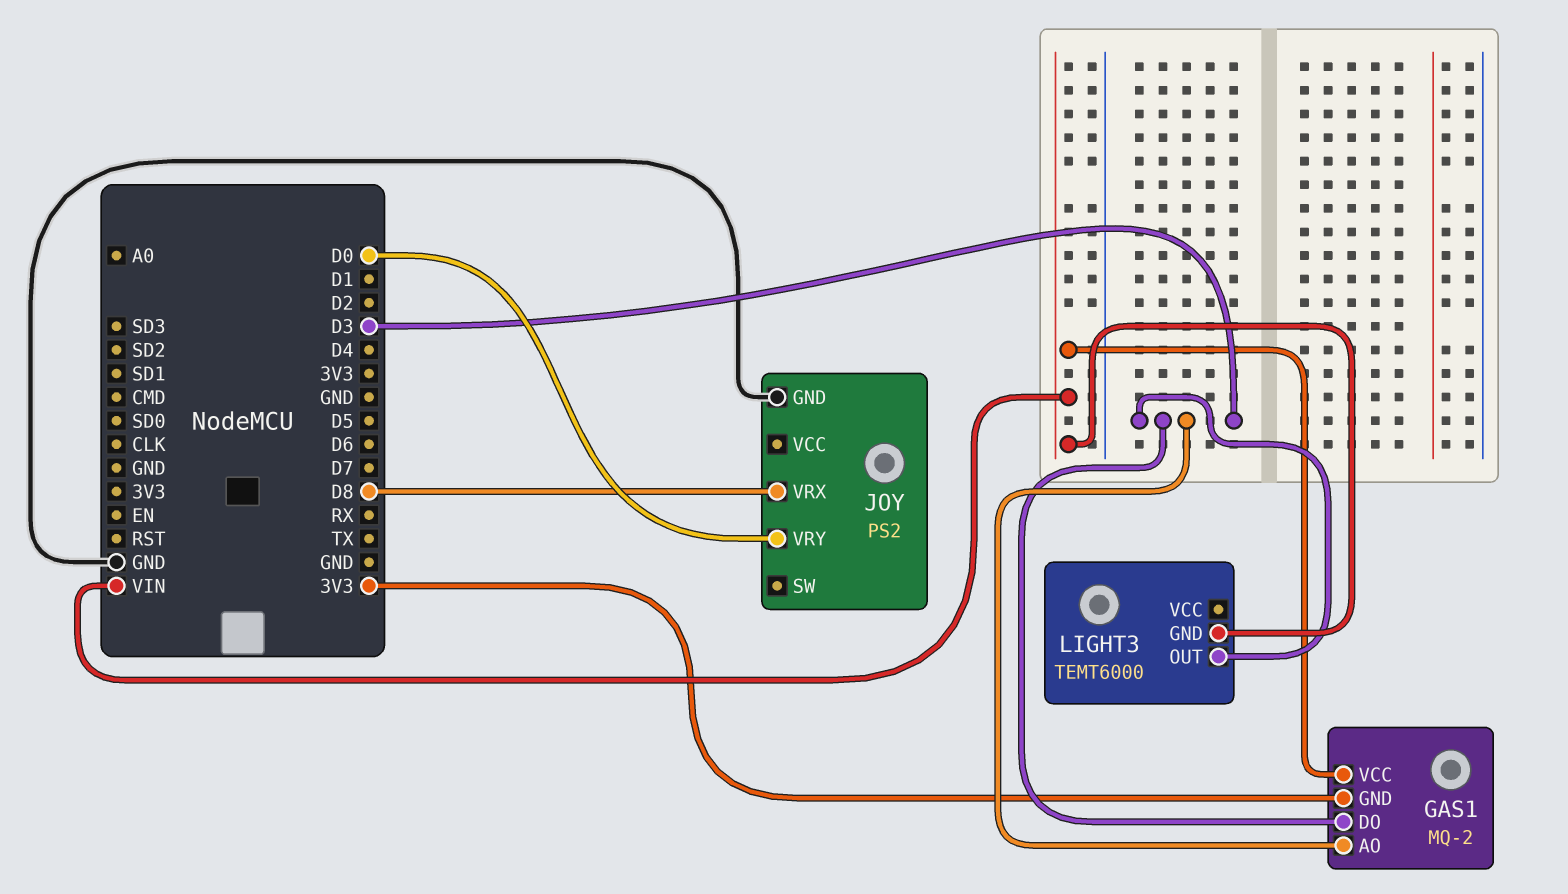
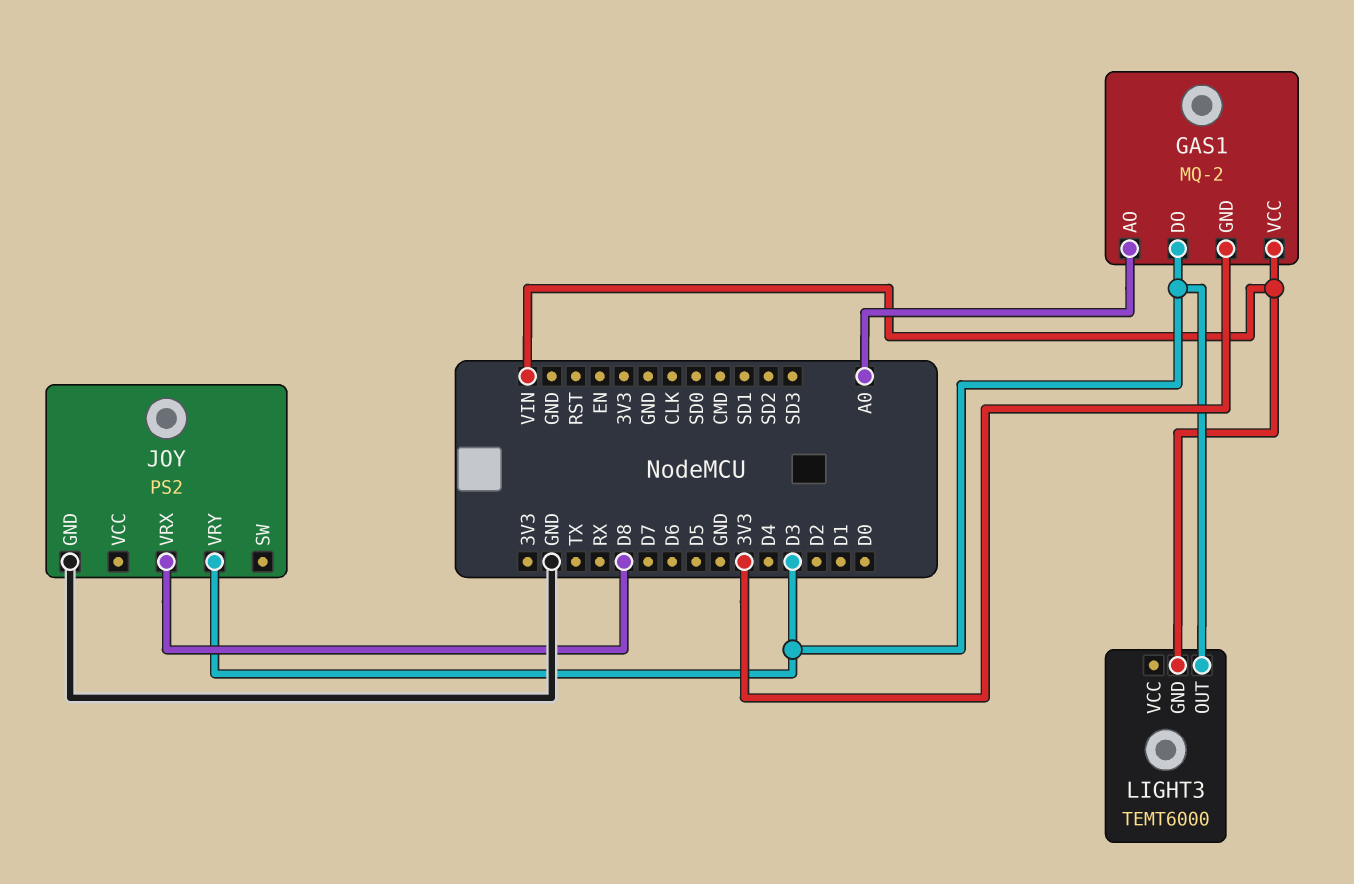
GAS1 pin AO: D3 -> A0
JOY pin VRY: D0 -> D3

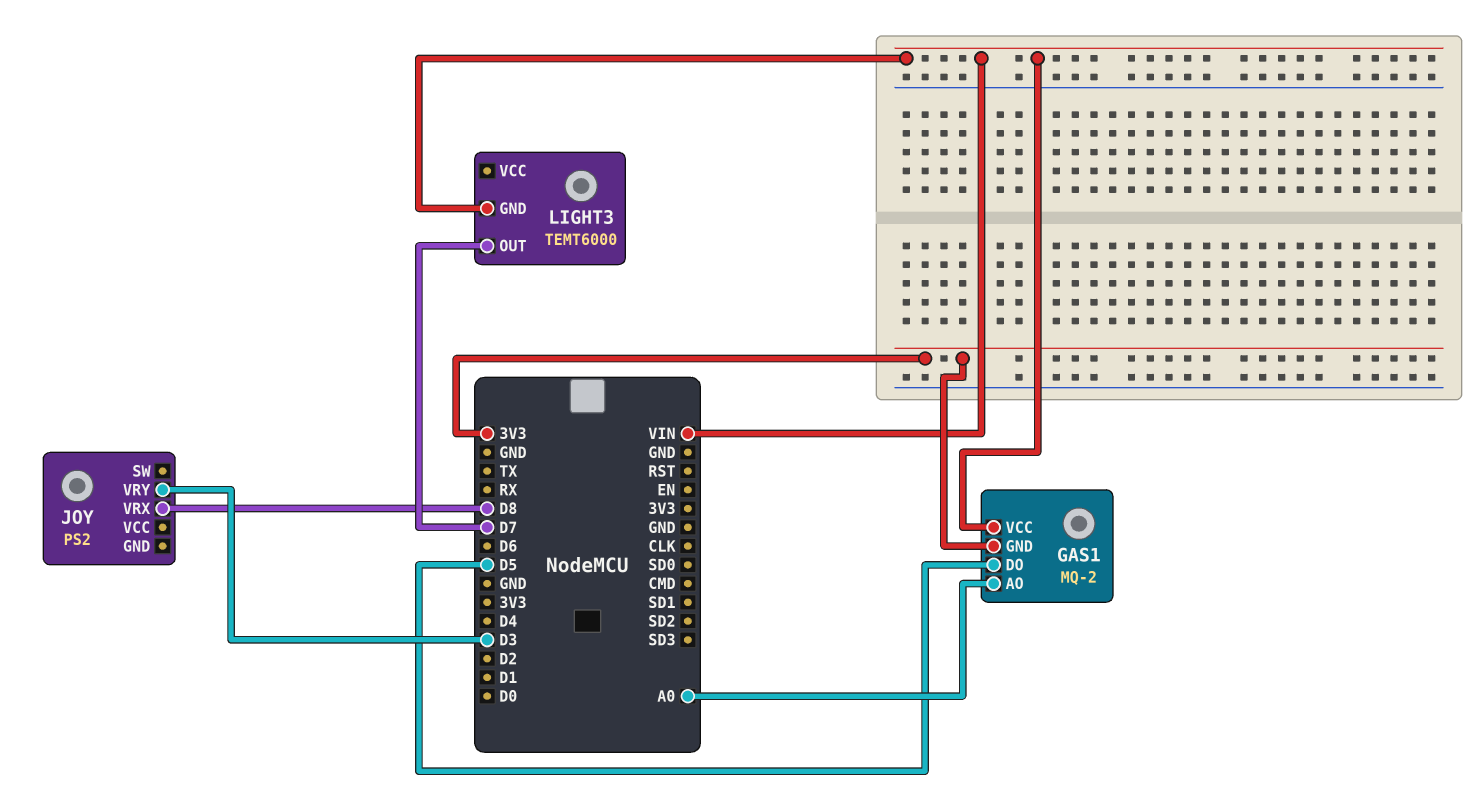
GAS1 pin DO: D3 -> D5
JOY pin GND: GND -> none
LIGHT3 pin OUT: D3 -> D7

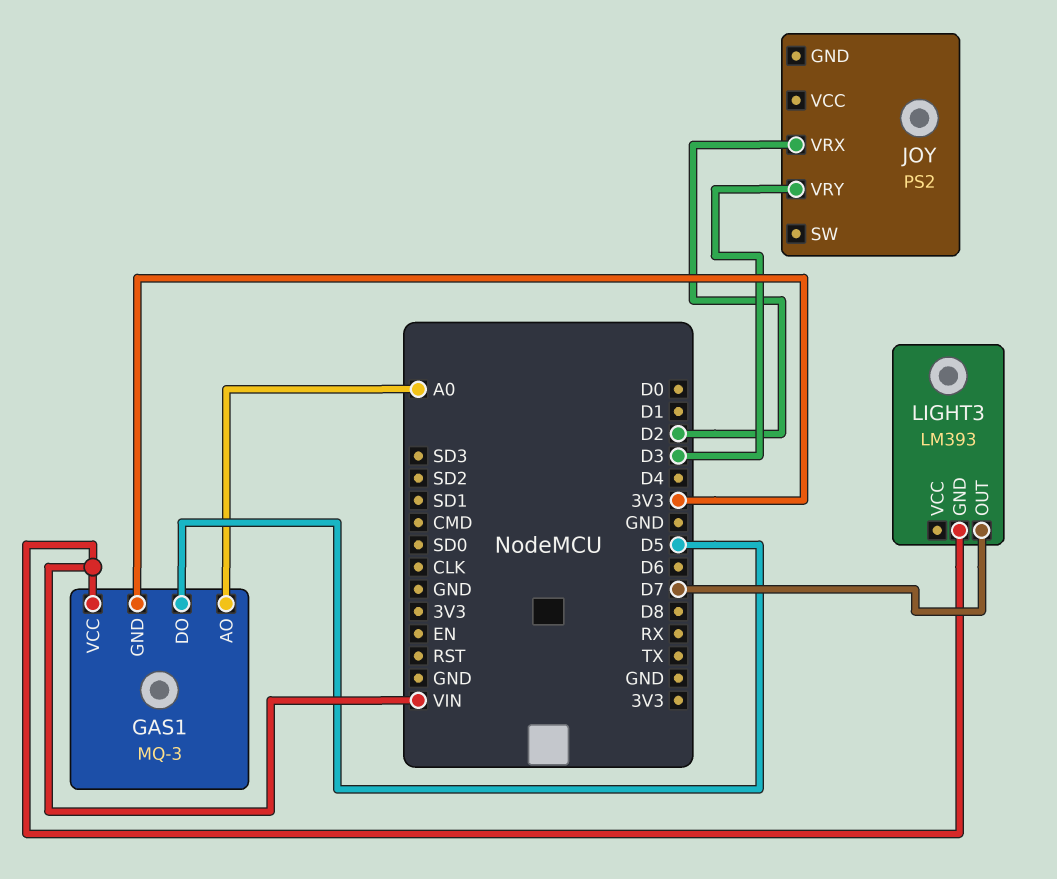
GAS1: MQ-2 -> MQ-3
JOY pin VRX: D8 -> D2
LIGHT3: TEMT6000 -> LM393

